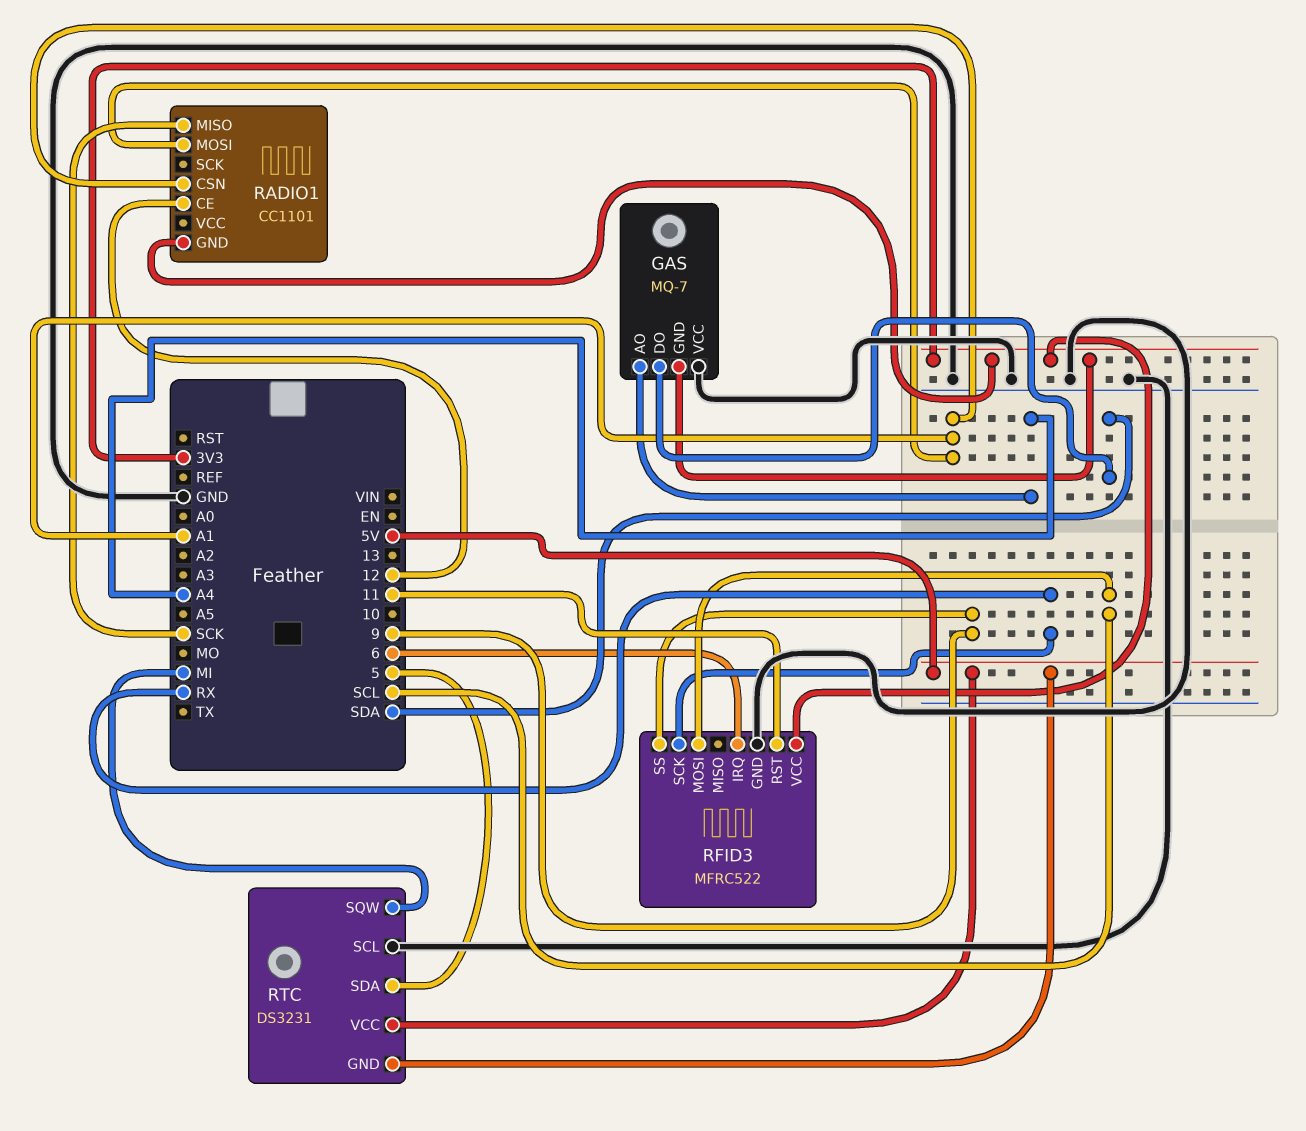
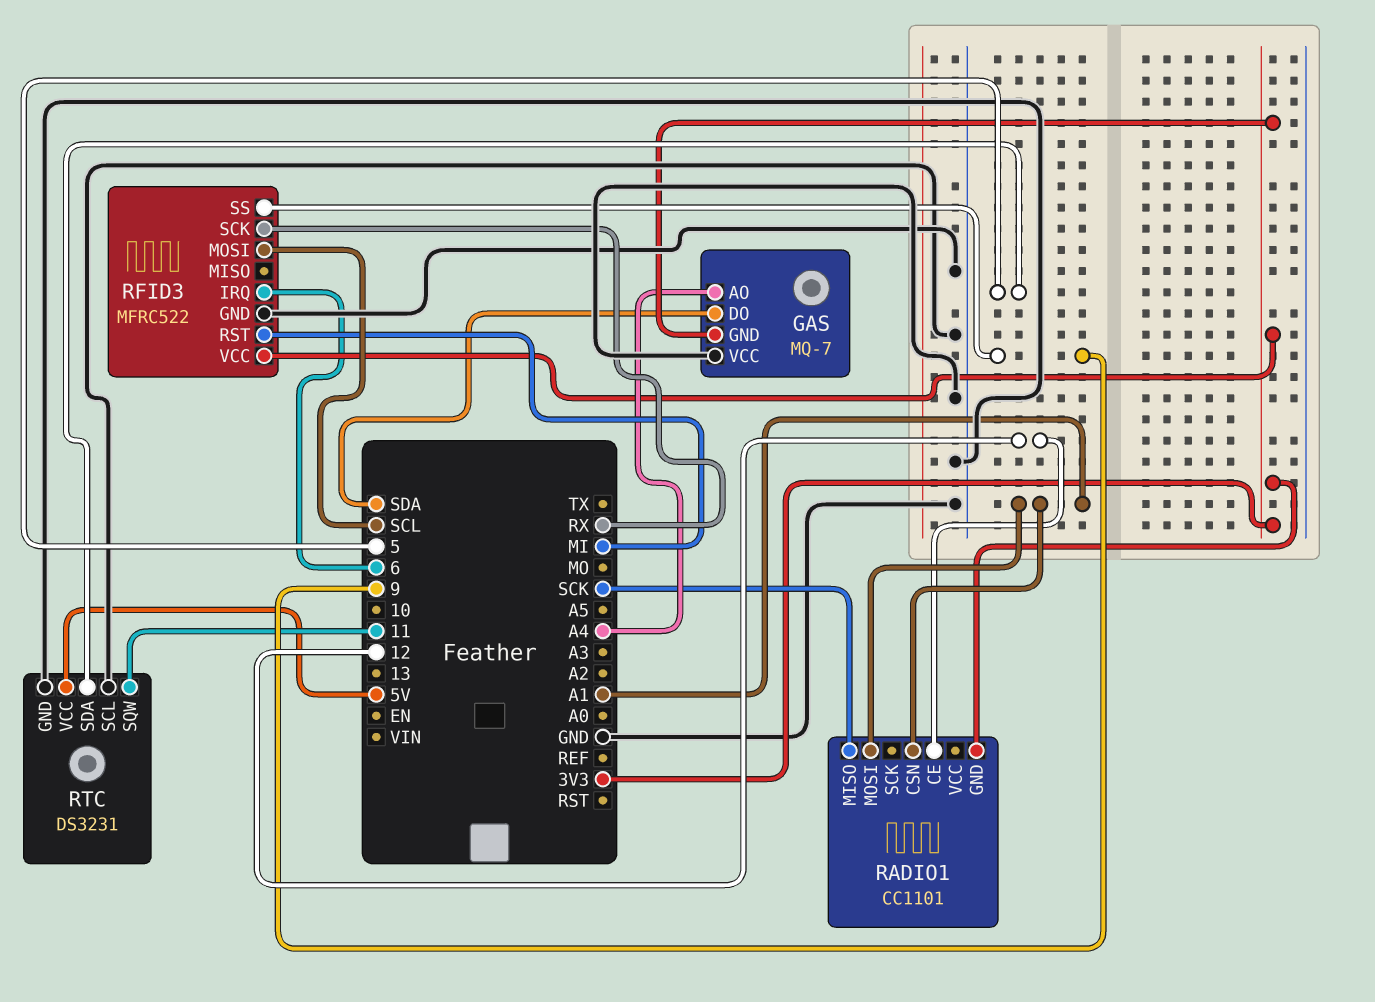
RFID3 pin RST: 11 -> MI
RTC pin GND: 5V -> GND
RTC pin SQW: MI -> 11

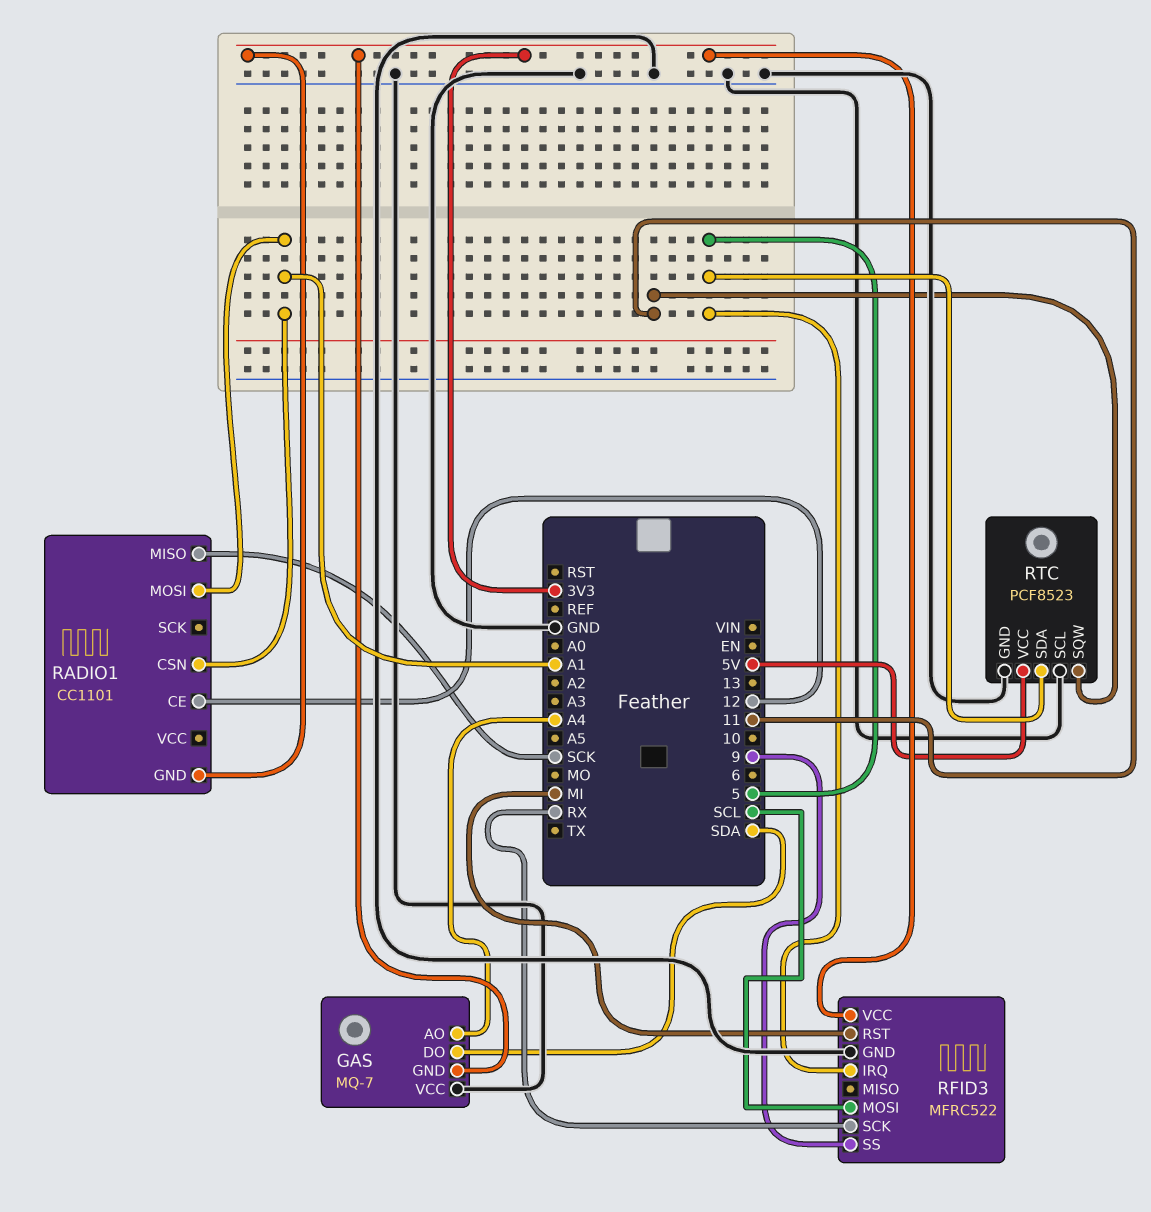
RFID3 pin IRQ: 6 -> 5
RTC: DS3231 -> PCF8523

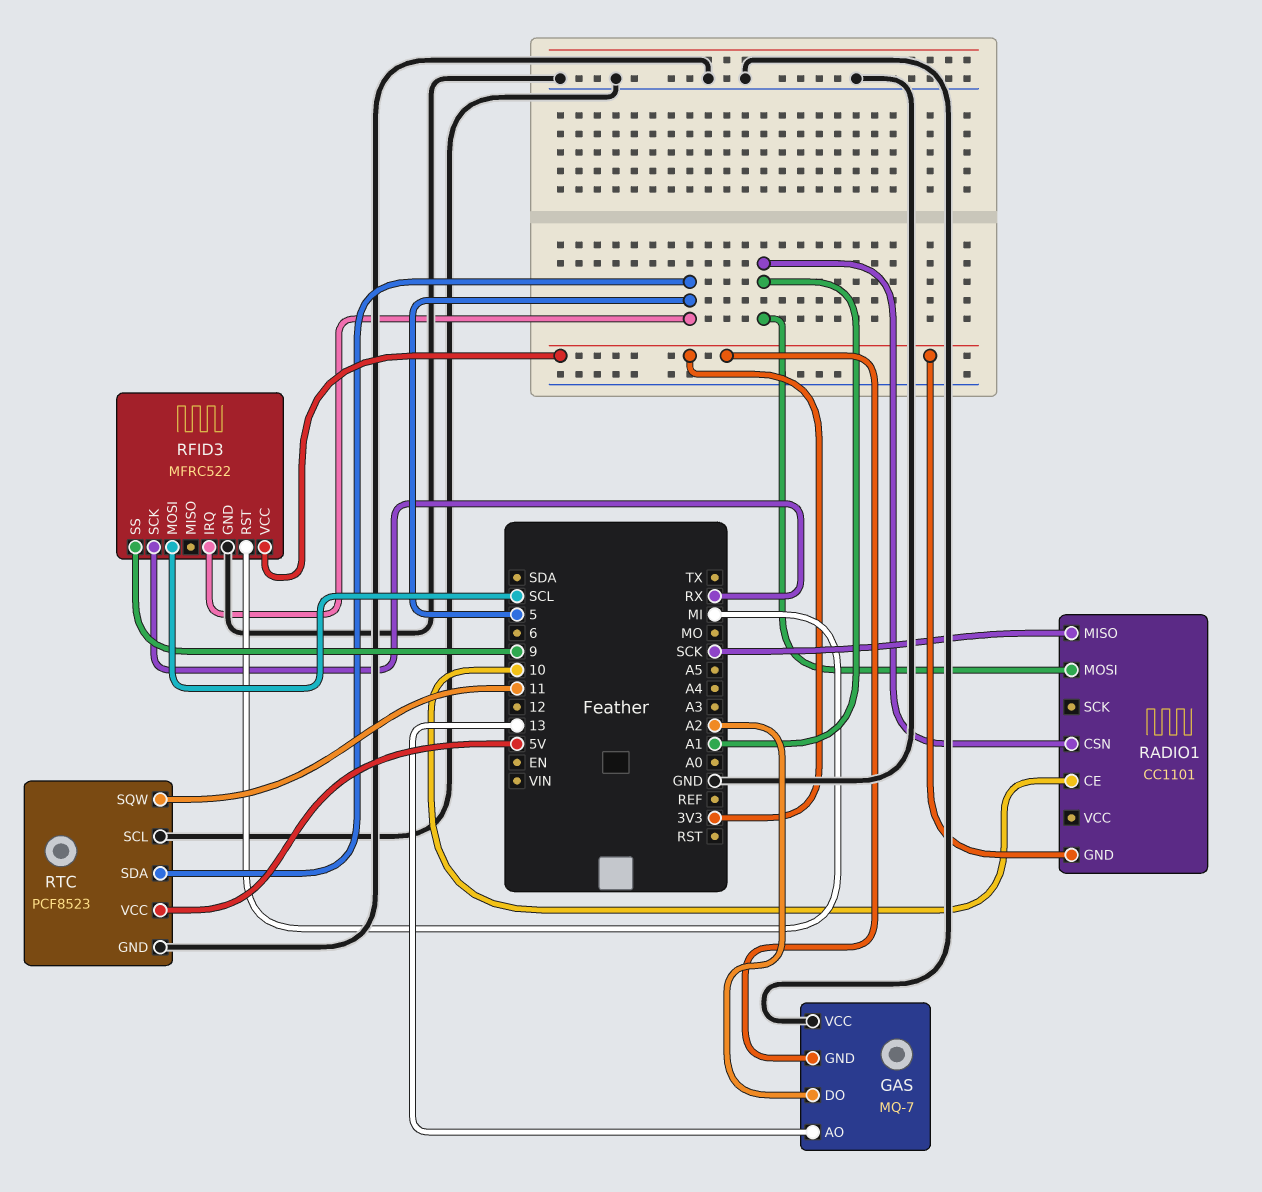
GAS pin AO: A4 -> 13
GAS pin DO: SDA -> A2
RADIO1 pin CE: 12 -> 10

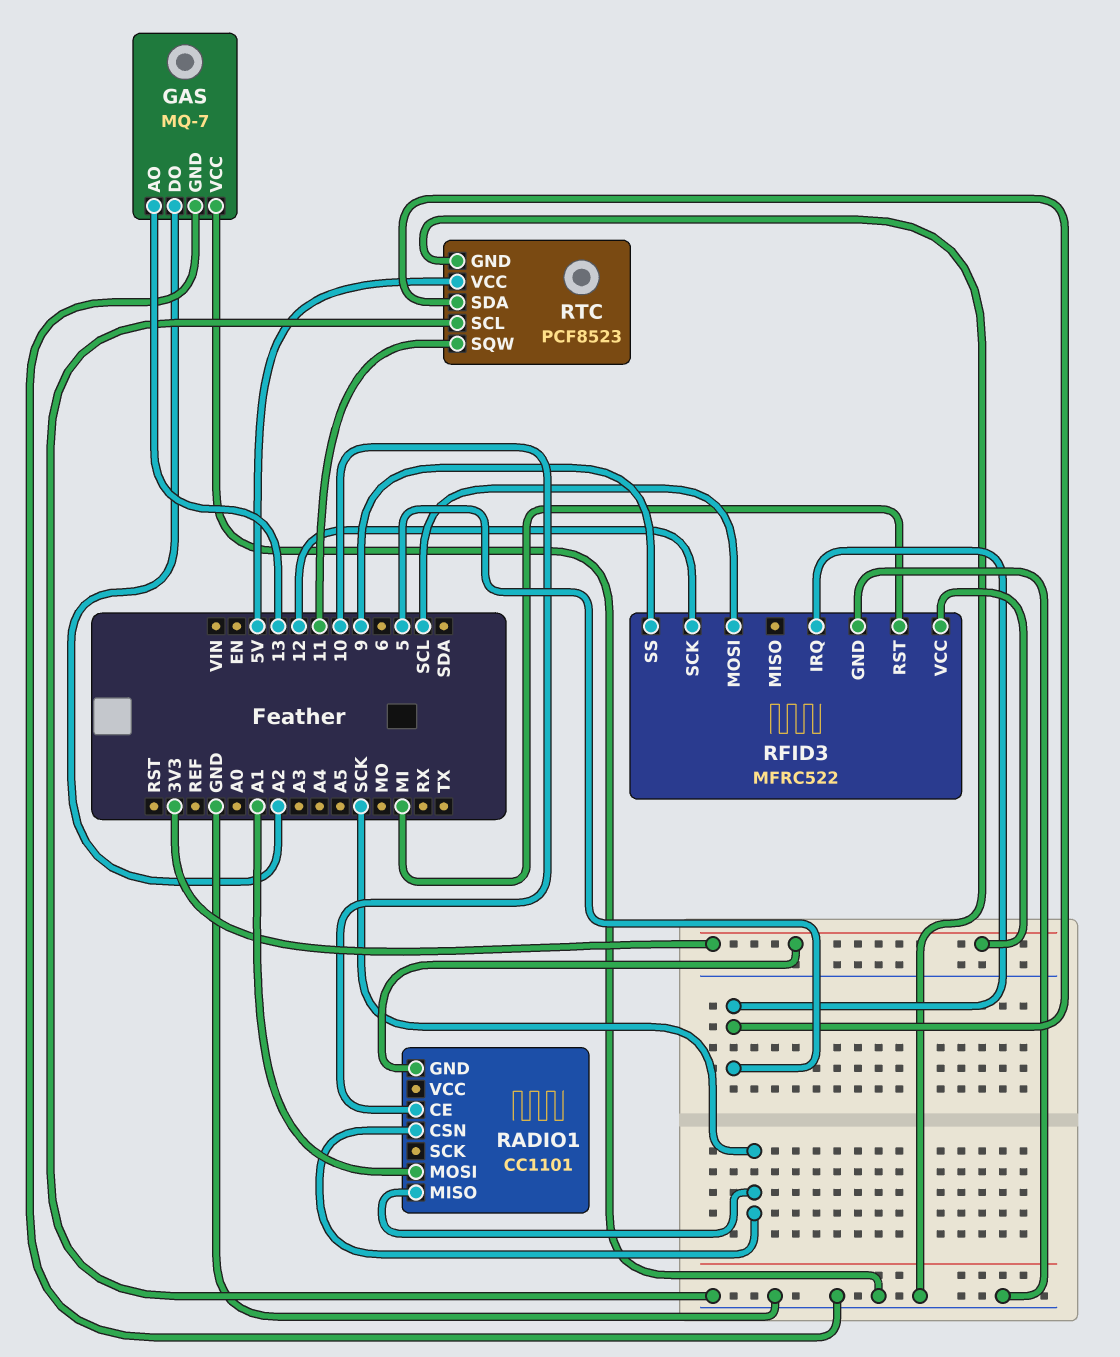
GAS pin GND: 3V3 -> GND
RADIO1 pin CSN: A1 -> SCK
RFID3 pin SCK: RX -> 12

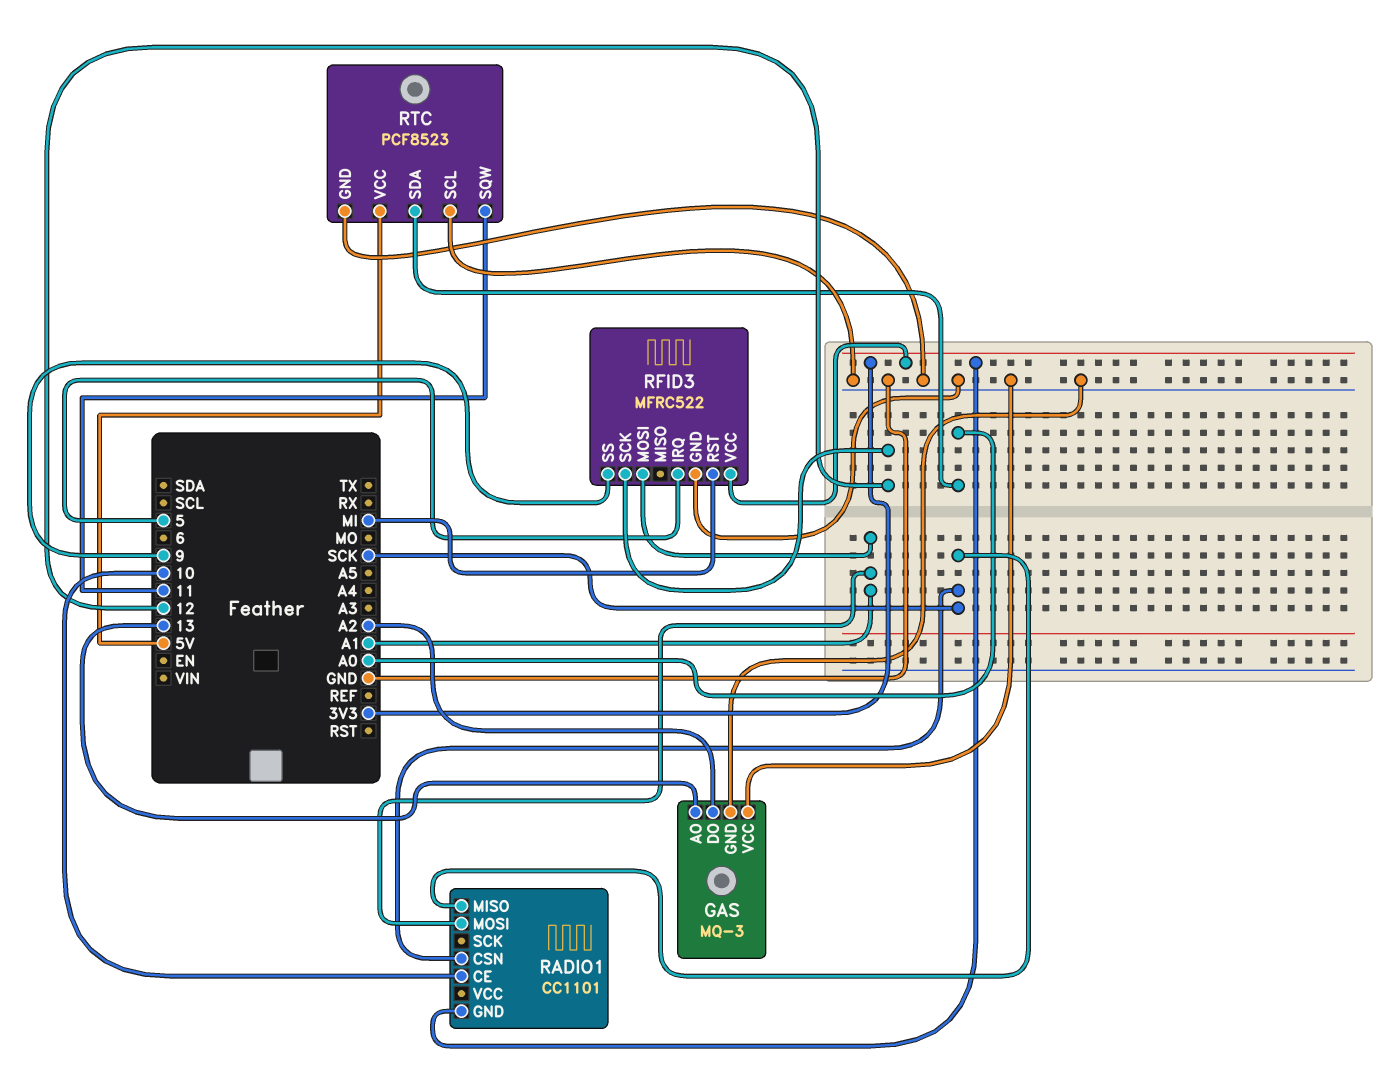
GAS: MQ-7 -> MQ-3
RFID3 pin MOSI: SCL -> A1
RTC pin SDA: 5 -> A0

